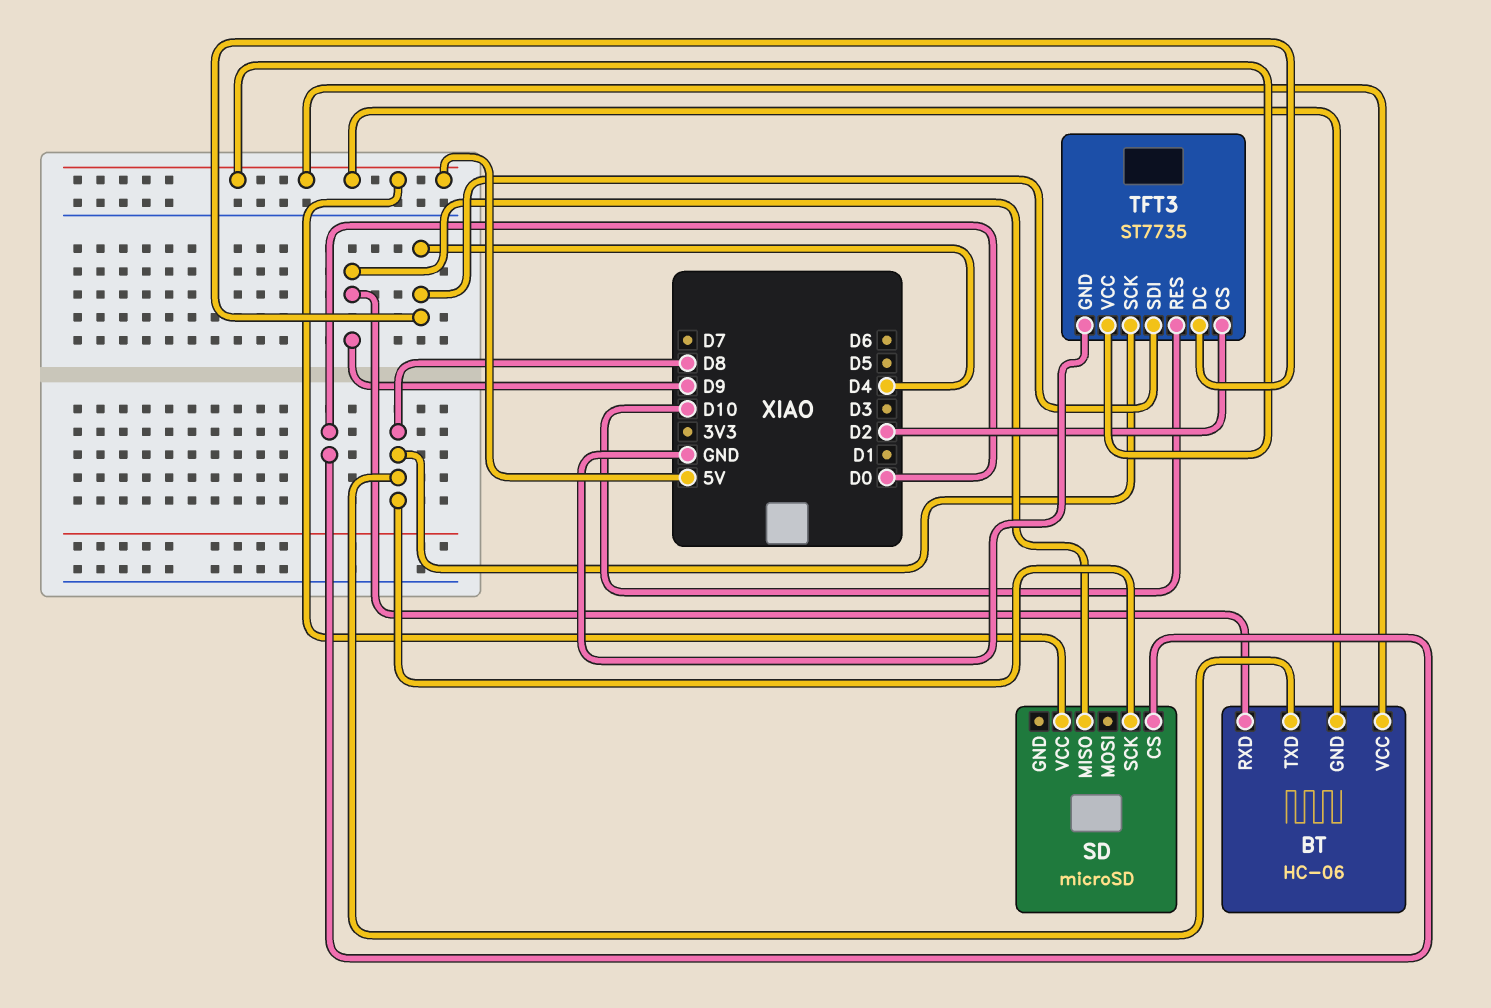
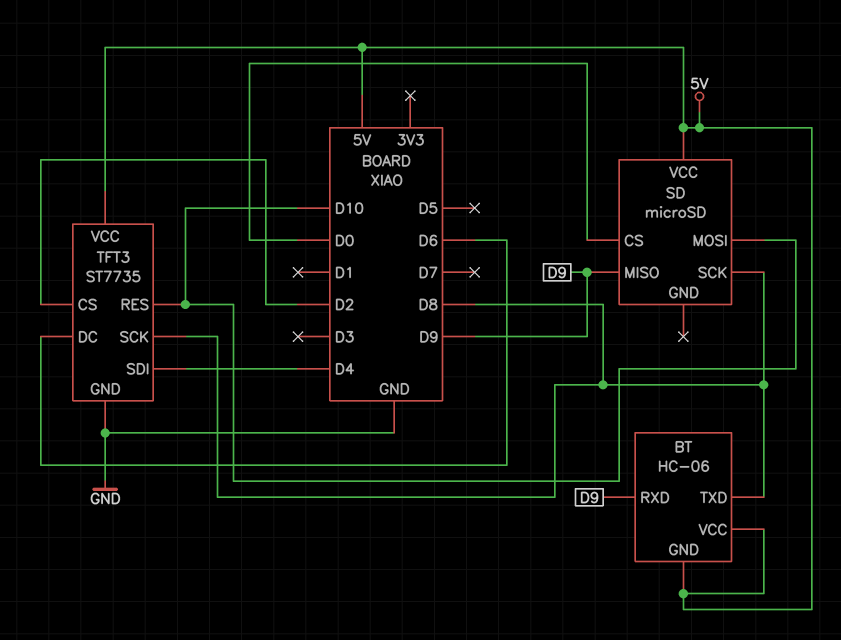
SD pin MOSI: none -> D10
TFT3 pin DC: D4 -> D6

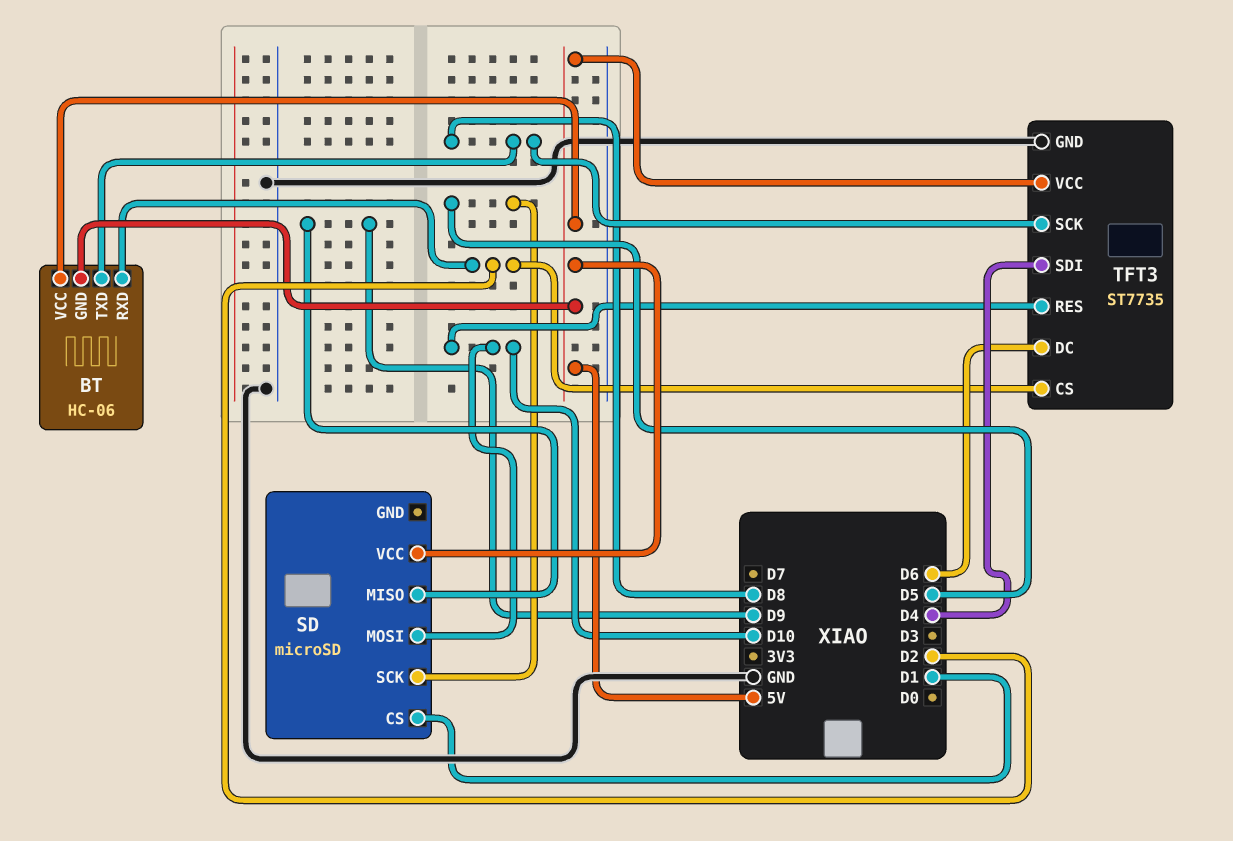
BT pin RXD: D9 -> D2
SD pin CS: D0 -> D1
SD pin SCK: D8 -> D5

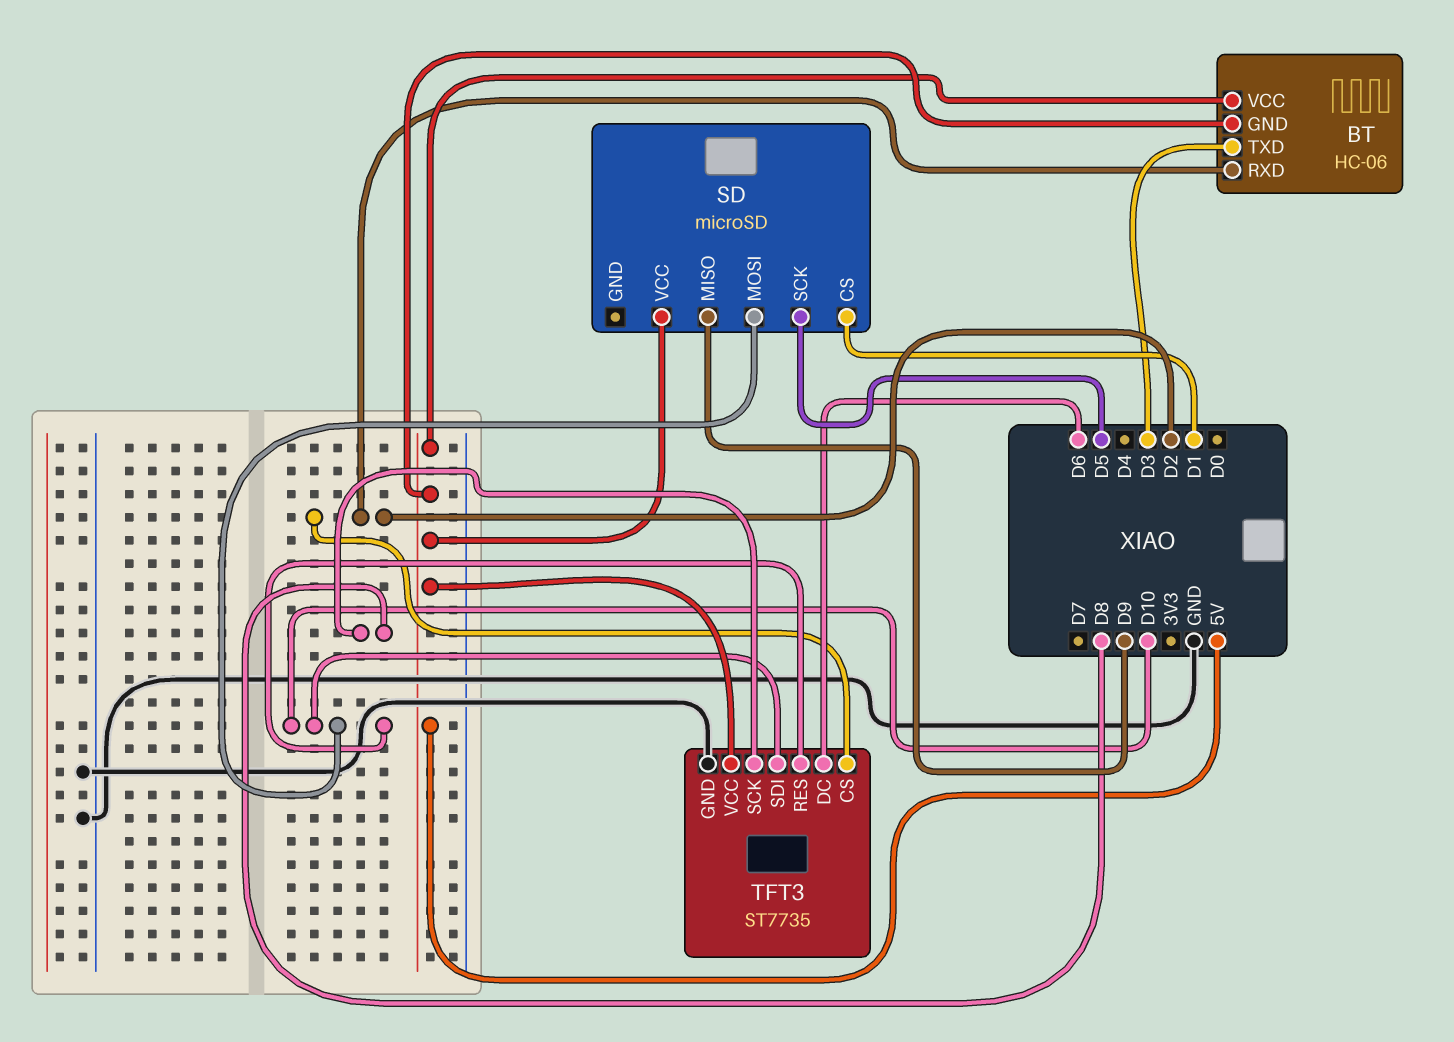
BT pin TXD: D8 -> D3
TFT3 pin SDI: D4 -> D10

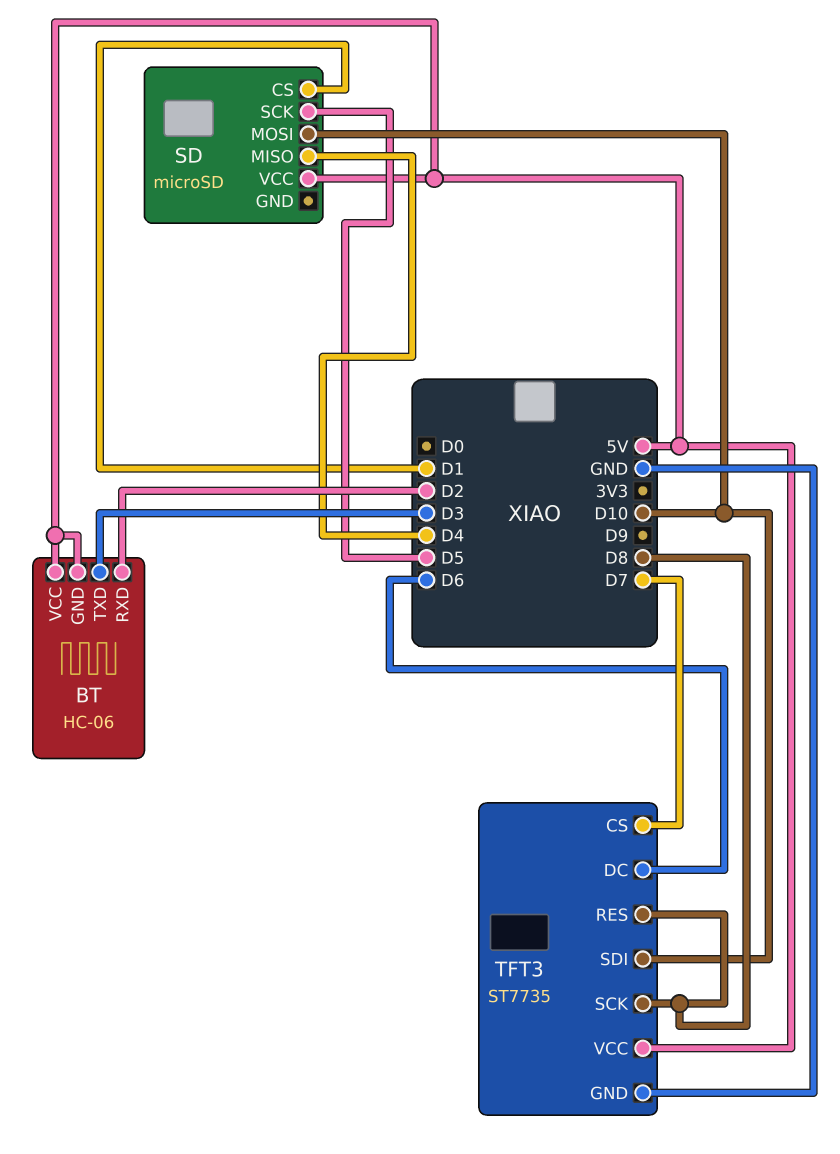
SD pin MISO: D9 -> D4
TFT3 pin CS: D2 -> D7
TFT3 pin RES: D10 -> D8

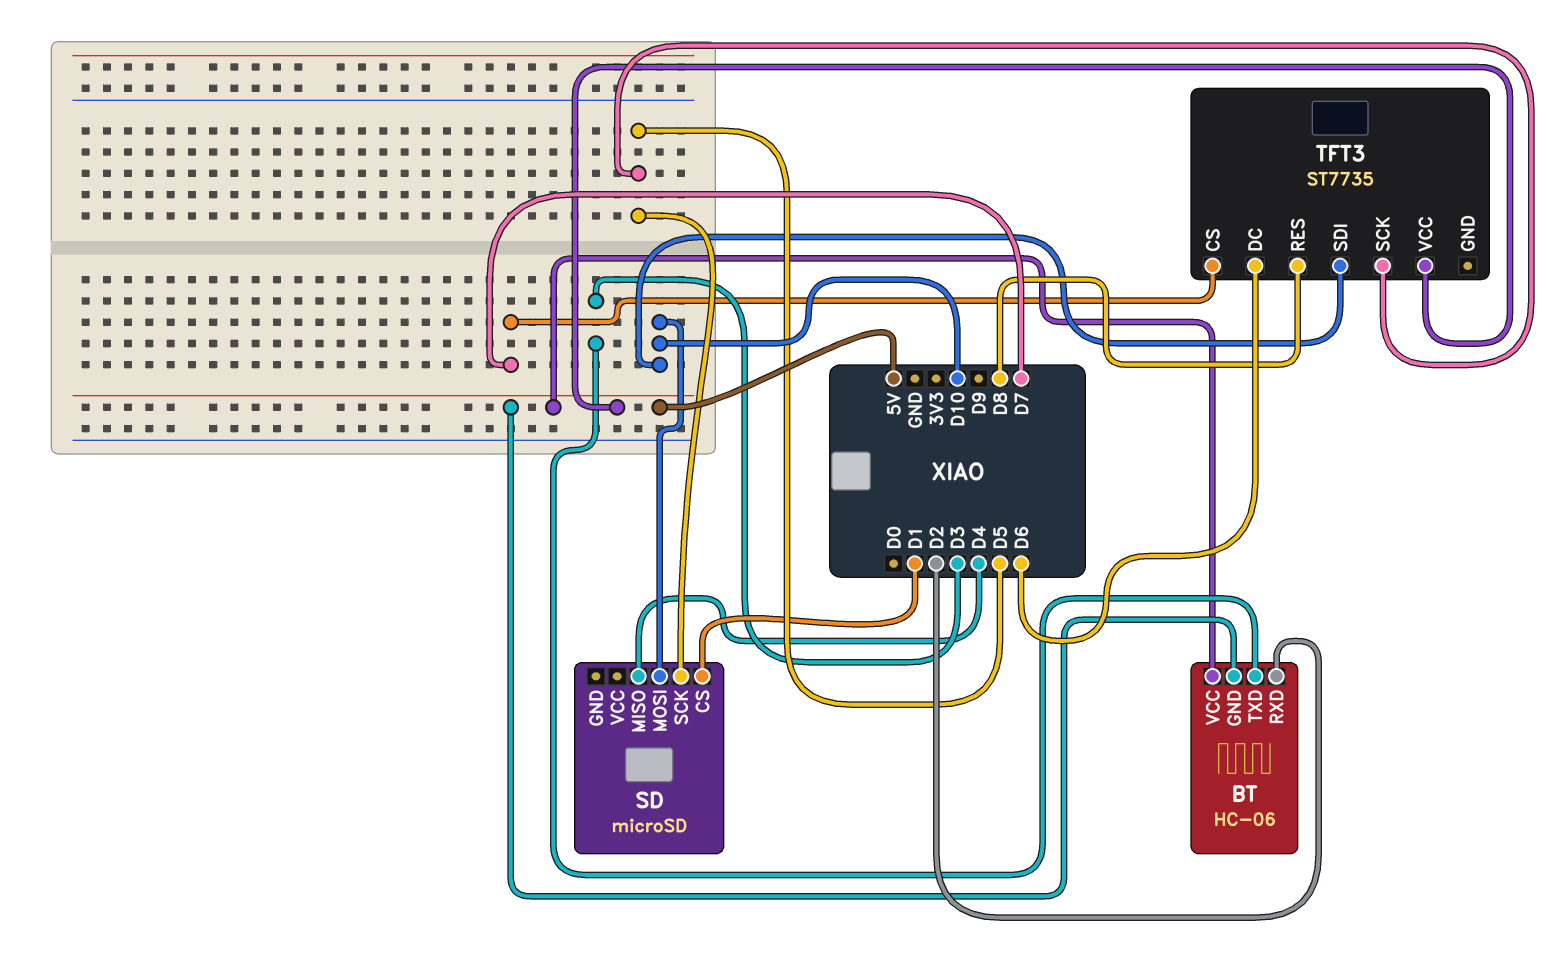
SD pin VCC: 5V -> none
TFT3 pin GND: GND -> none
TFT3 pin SCK: D8 -> D5

